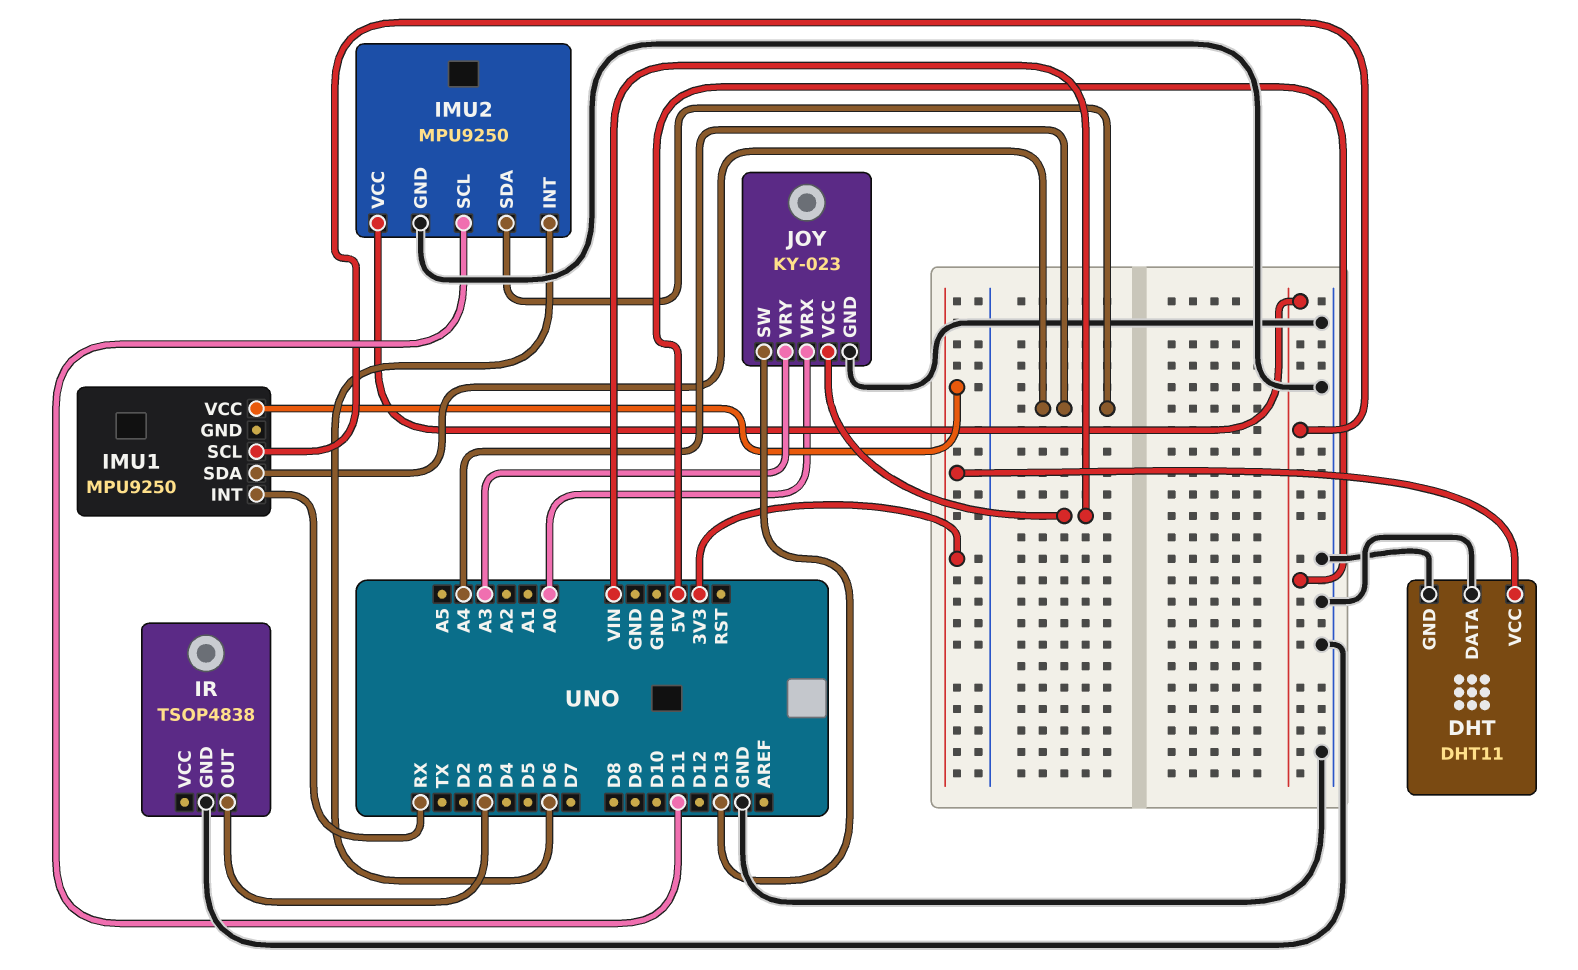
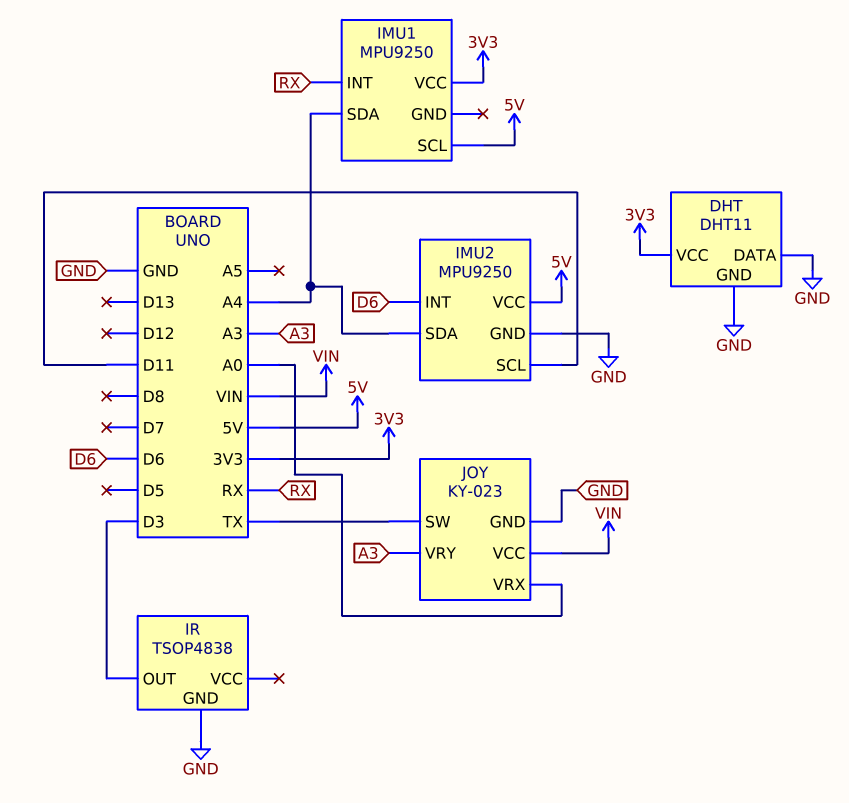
JOY pin SW: D13 -> TX

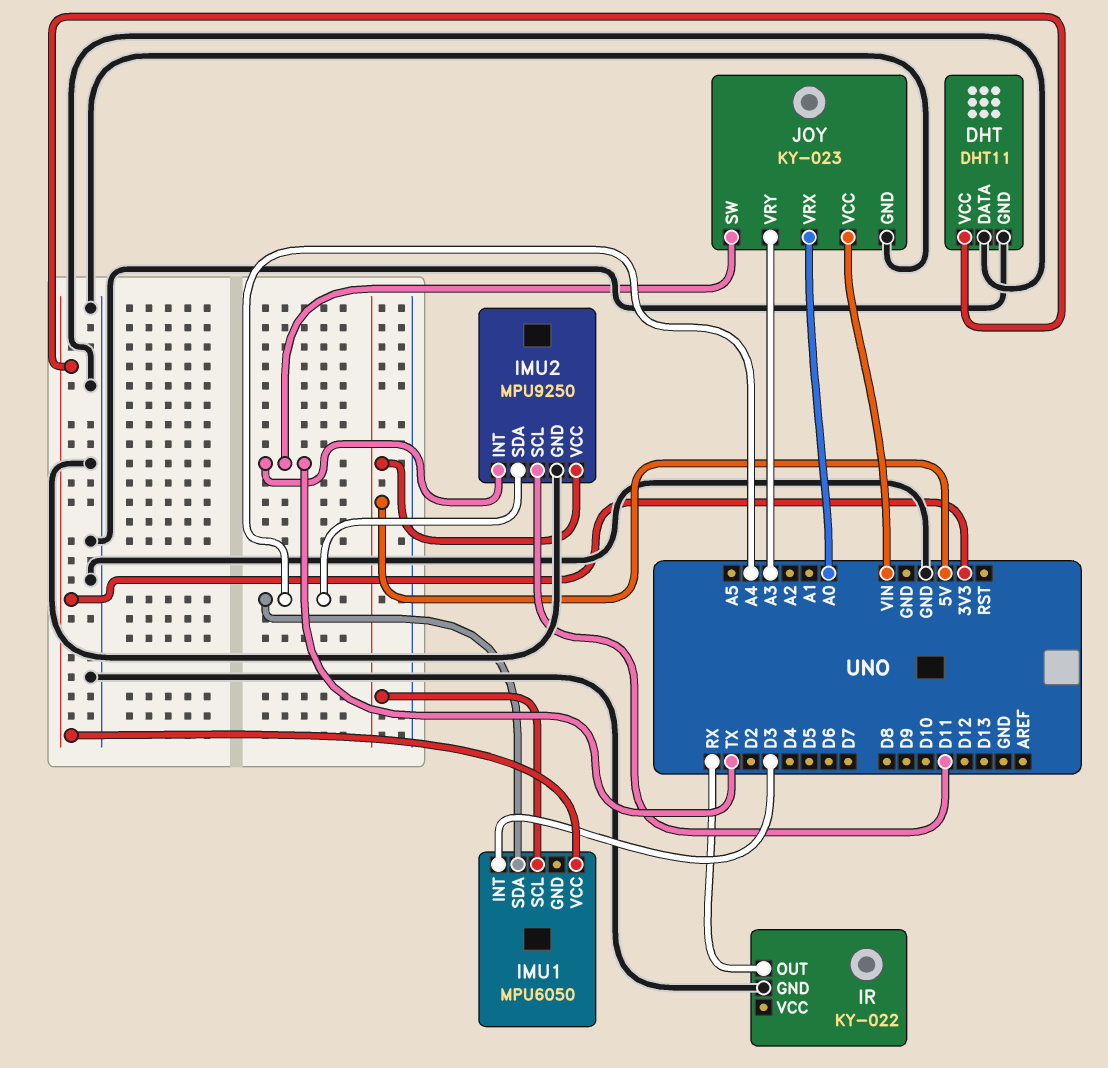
IMU1: MPU9250 -> MPU6050
IMU1 pin INT: RX -> D3
IMU2 pin INT: D6 -> TX
IR: TSOP4838 -> KY-022
IR pin OUT: D3 -> RX

